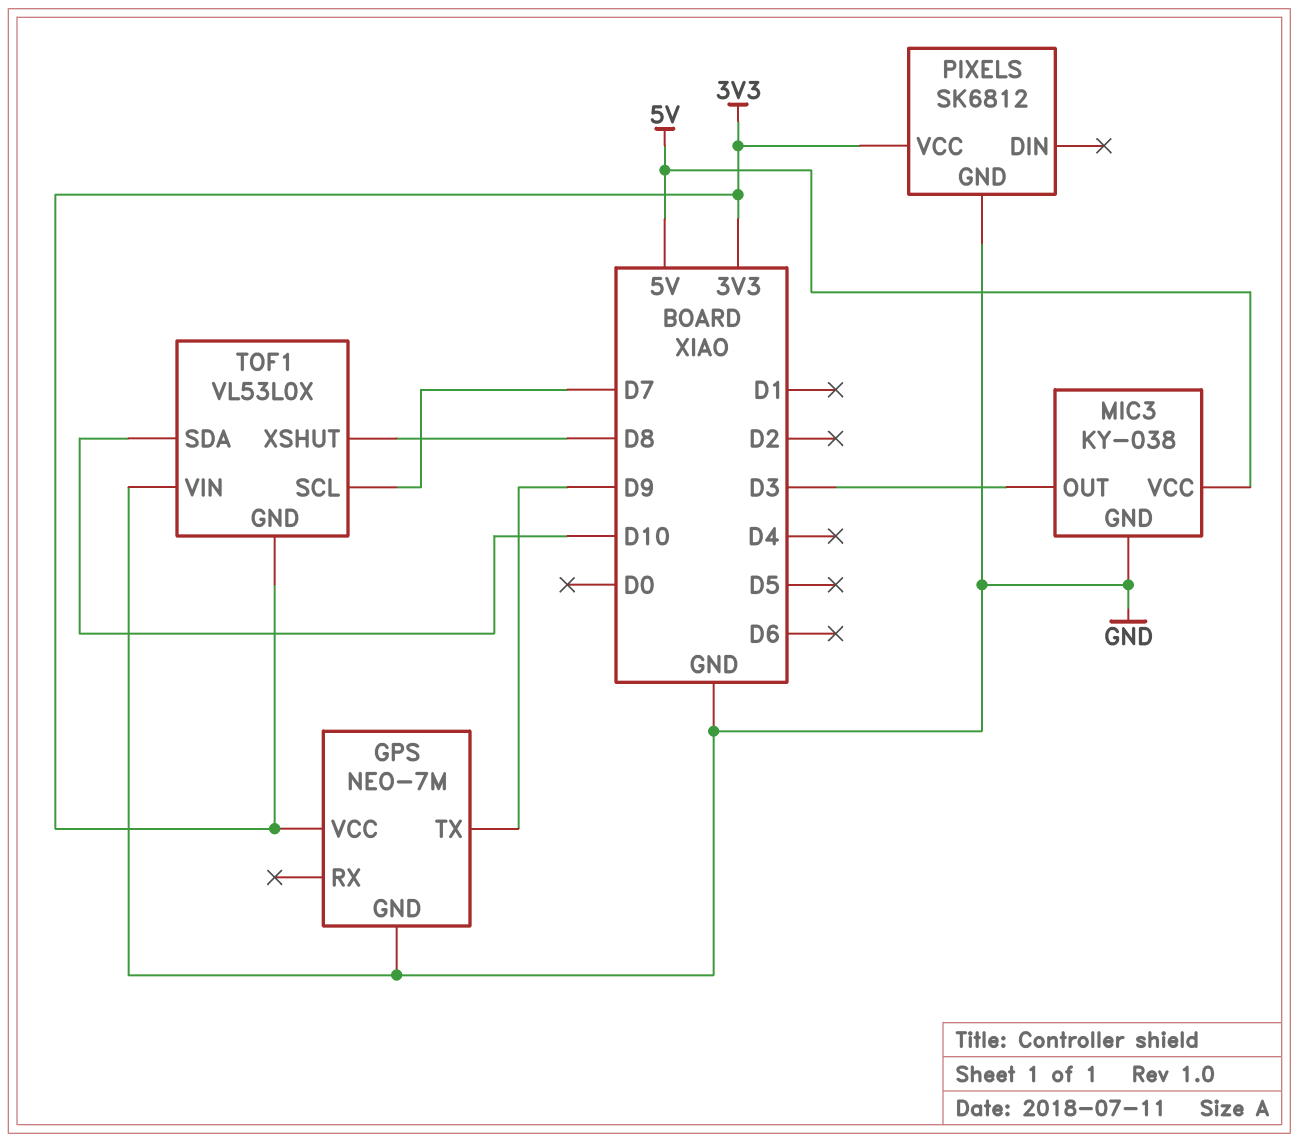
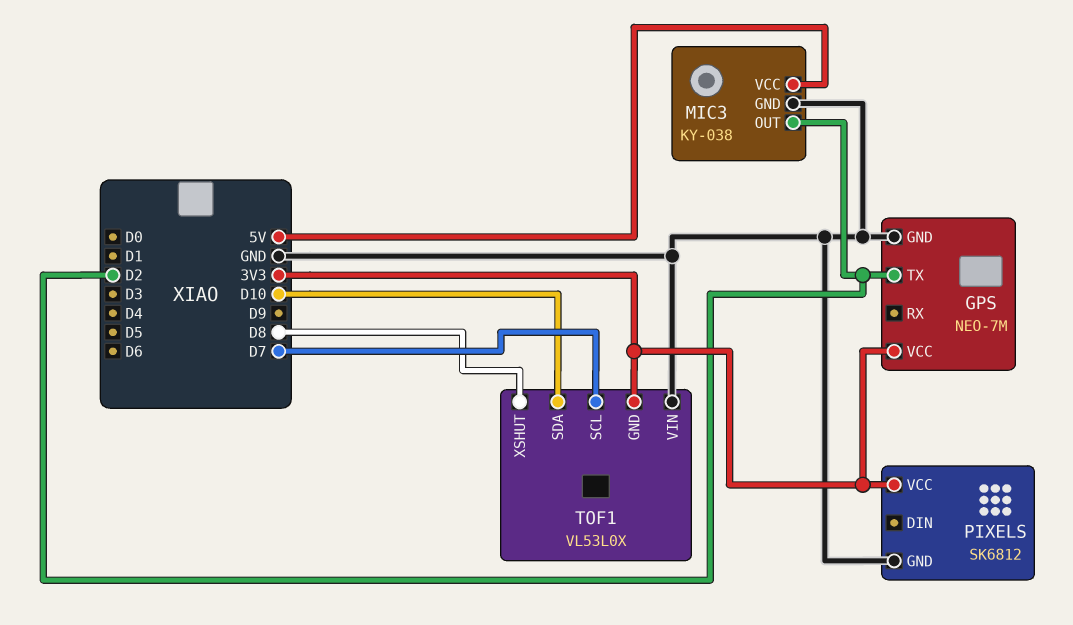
GPS pin TX: D9 -> D2
MIC3 pin OUT: D3 -> D2

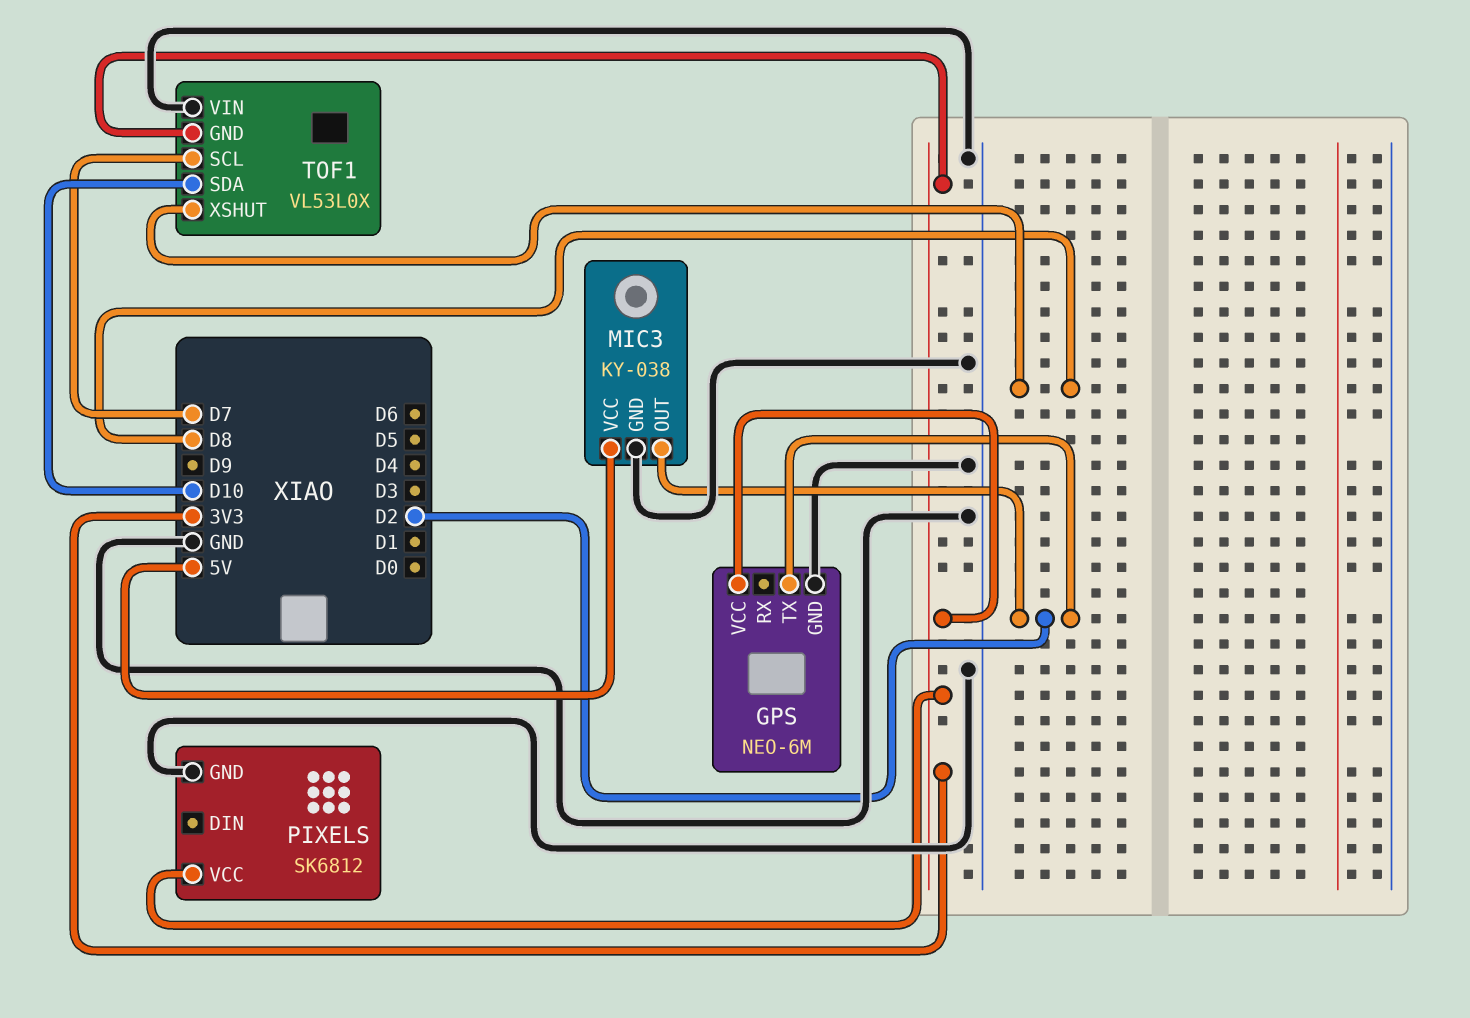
GPS: NEO-7M -> NEO-6M

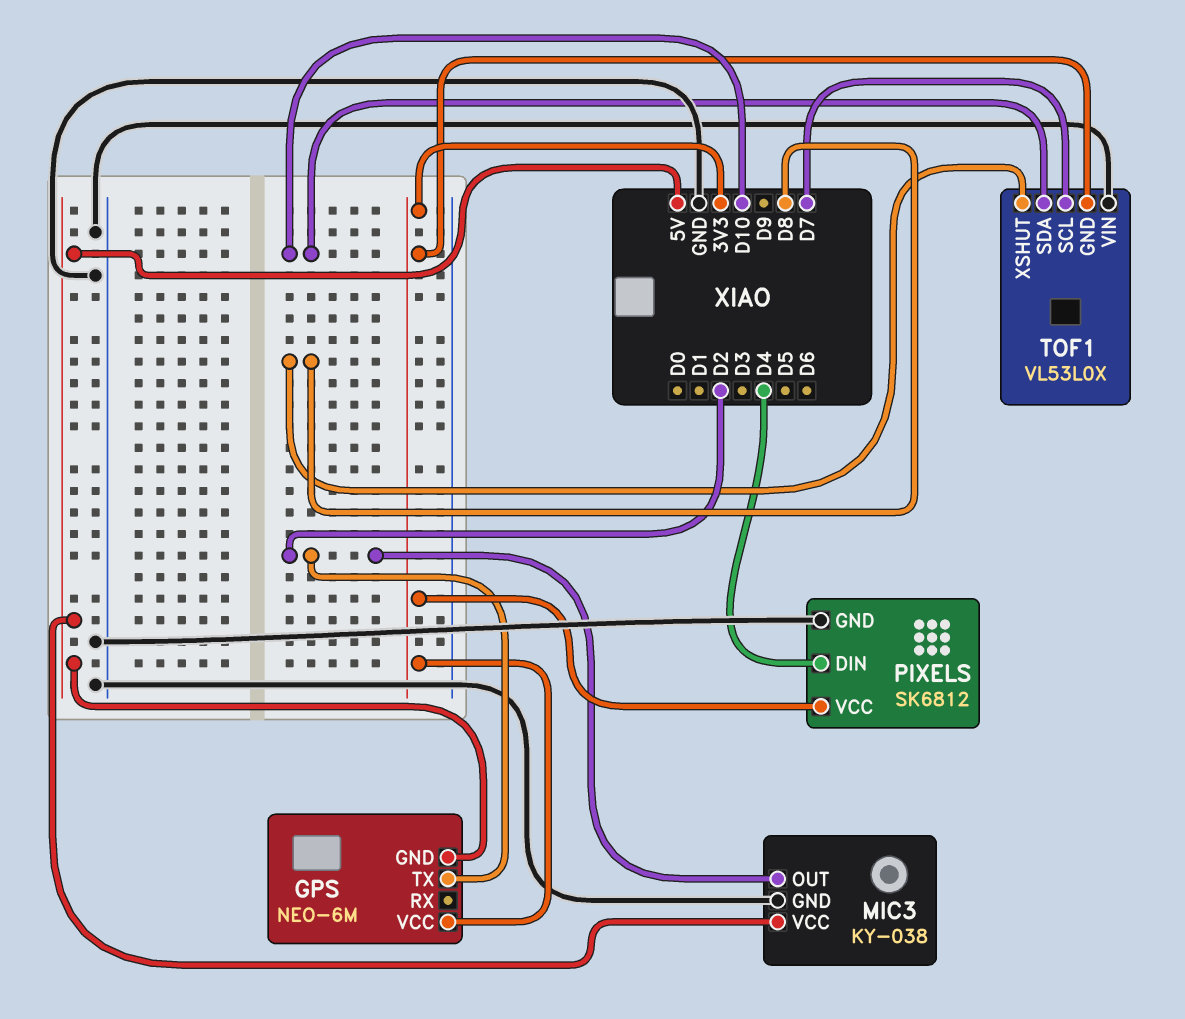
GPS pin GND: GND -> 5V
PIXELS pin DIN: none -> D4

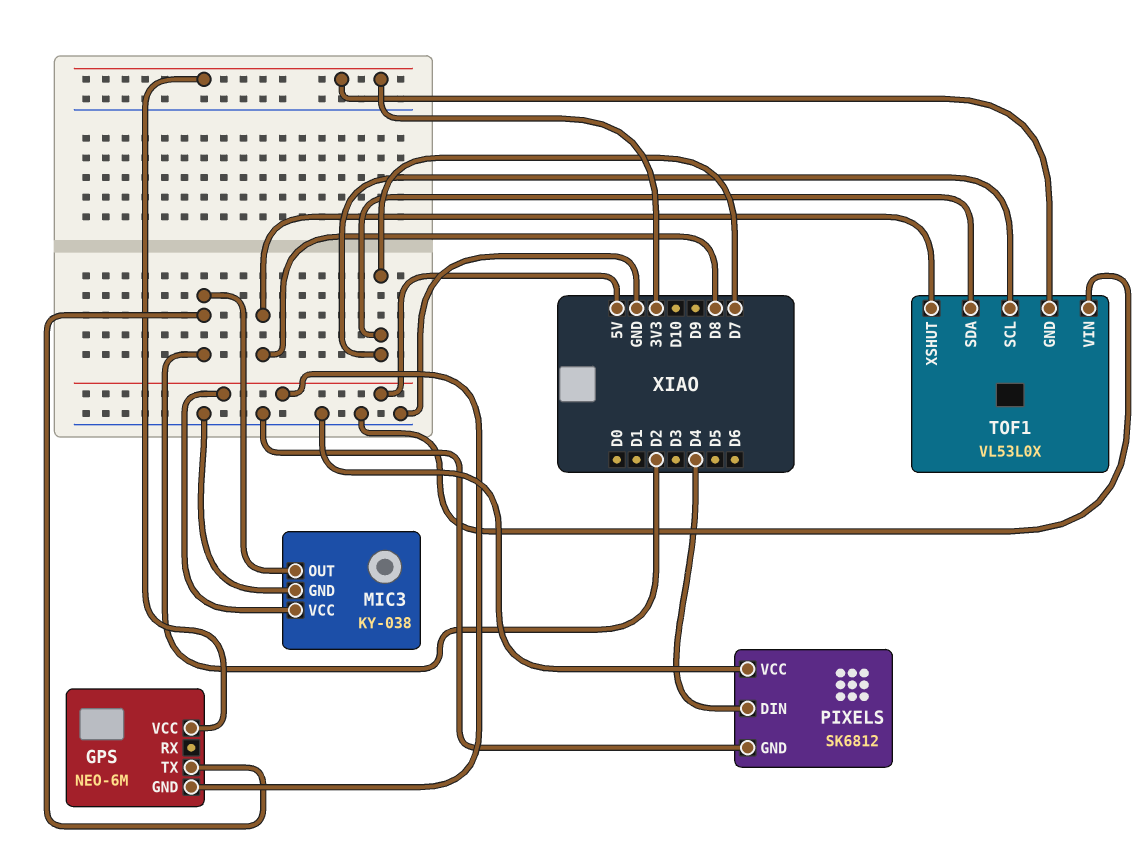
PIXELS pin VCC: 3V3 -> GND
TOF1 pin SDA: D10 -> D7

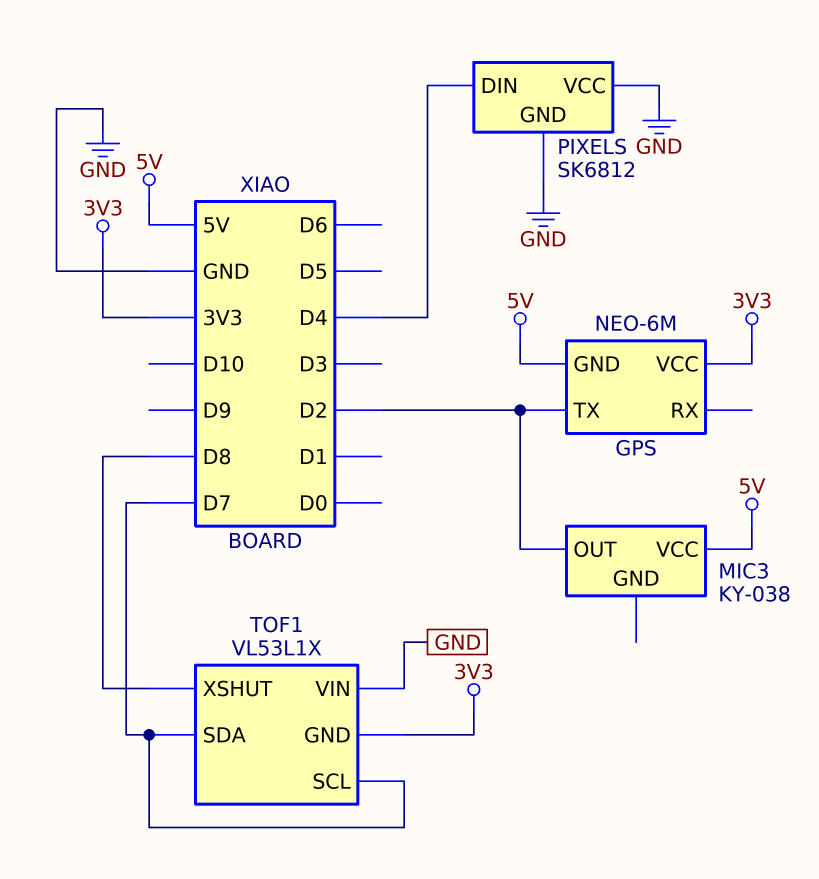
MIC3 pin GND: GND -> none
TOF1: VL53L0X -> VL53L1X

